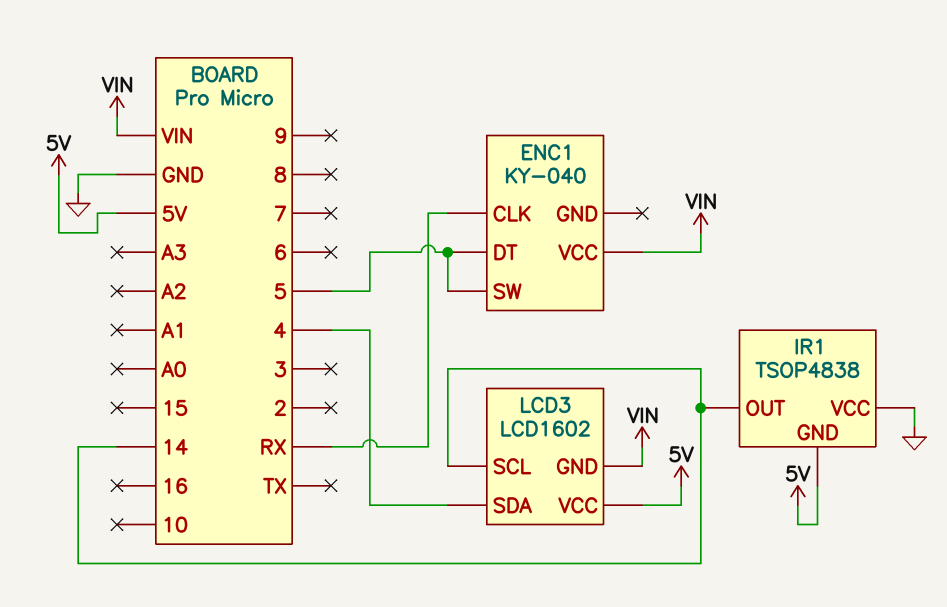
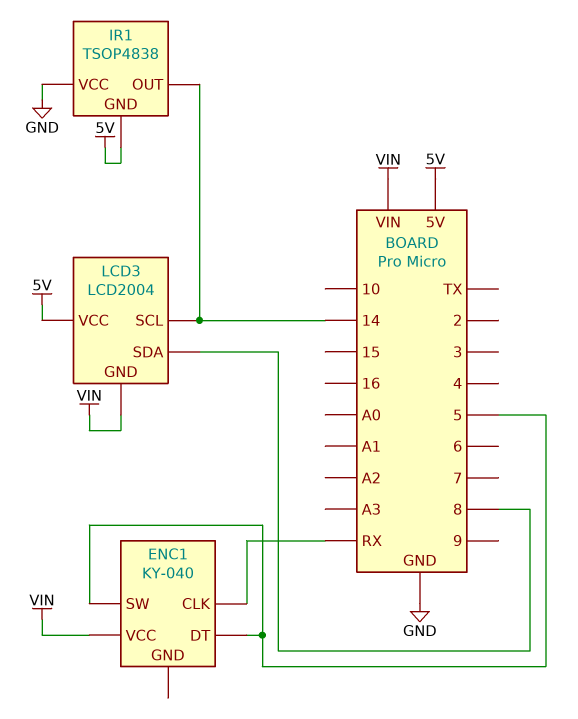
LCD3: LCD1602 -> LCD2004
LCD3 pin SDA: 4 -> 8

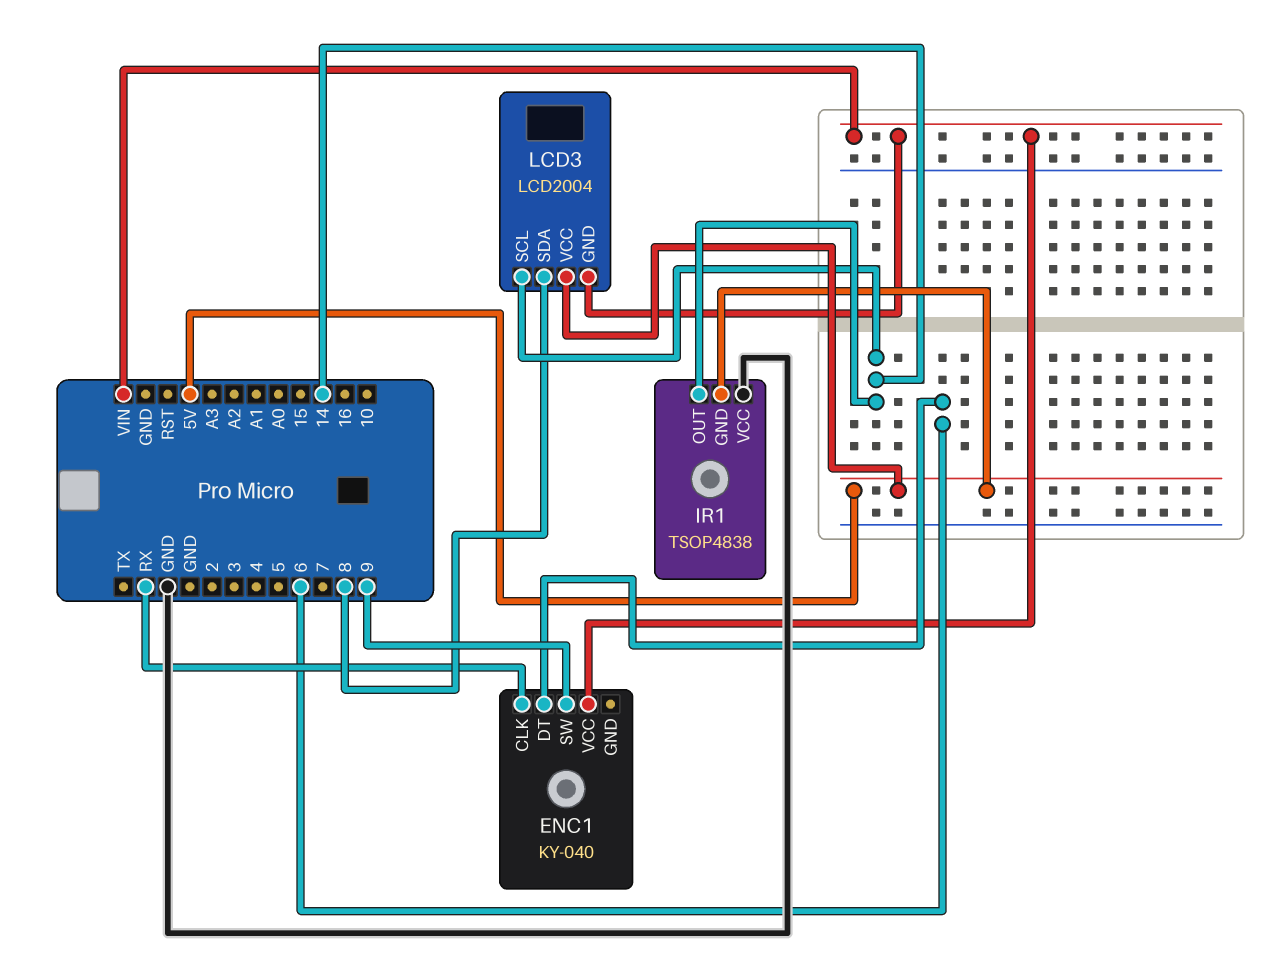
ENC1 pin DT: 5 -> 6
ENC1 pin SW: 5 -> 9

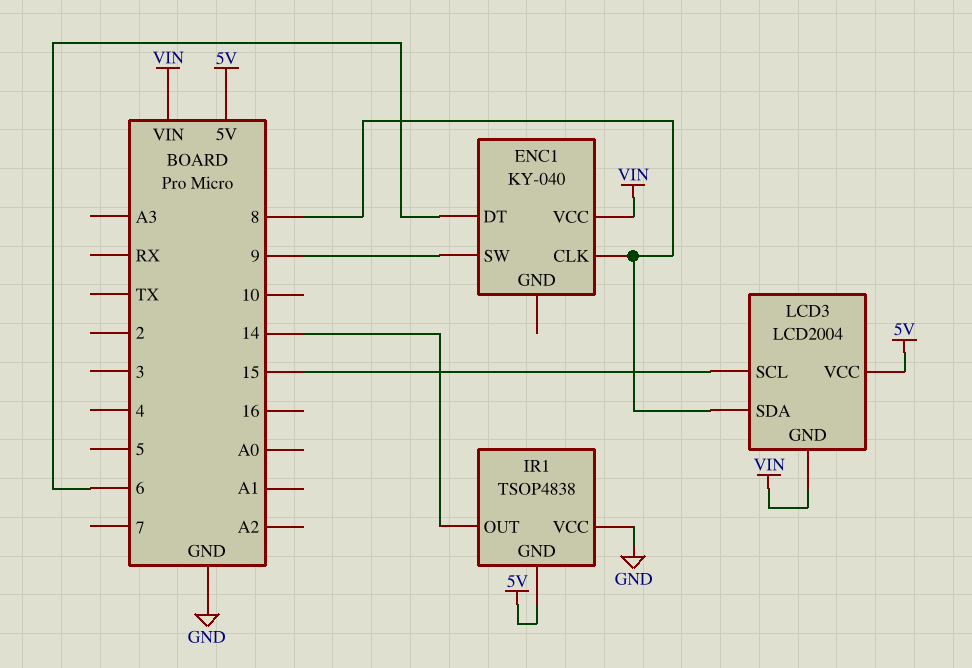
ENC1 pin CLK: RX -> 8
LCD3 pin SCL: 14 -> 15

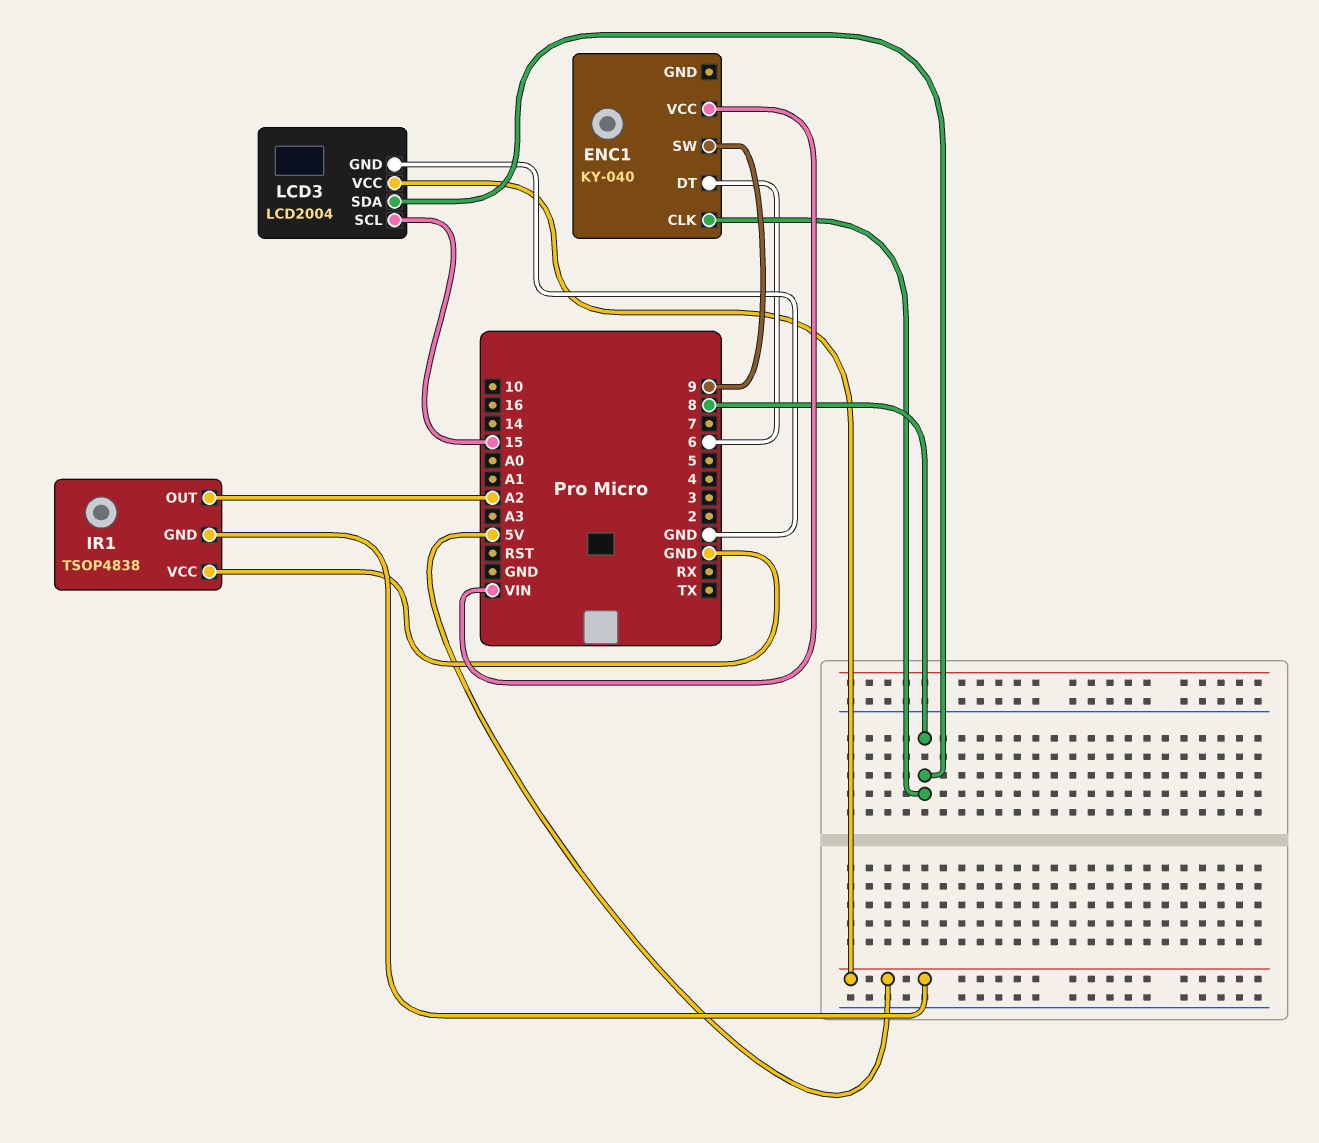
IR1 pin OUT: 14 -> A2
LCD3 pin GND: VIN -> GND

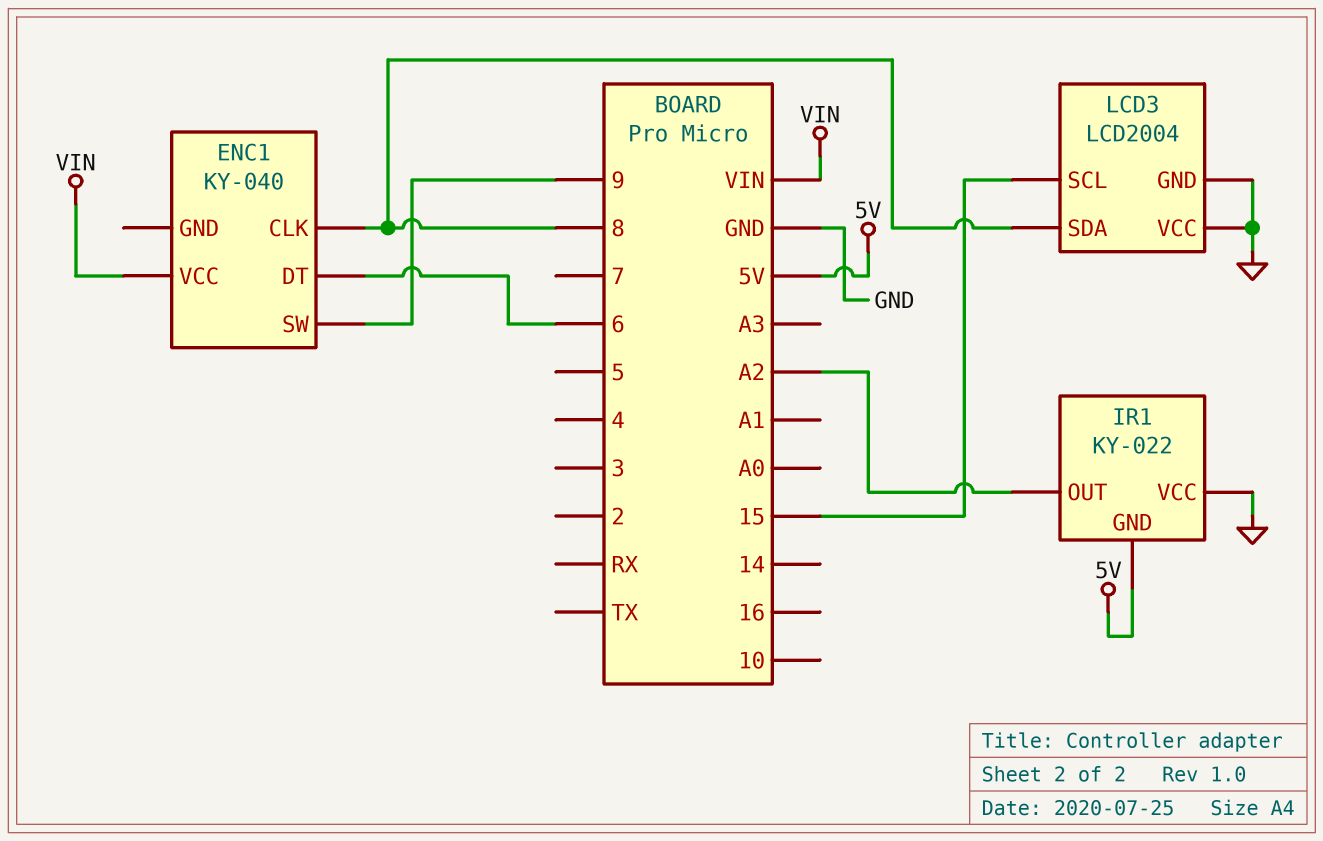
IR1: TSOP4838 -> KY-022
LCD3 pin VCC: 5V -> GND

